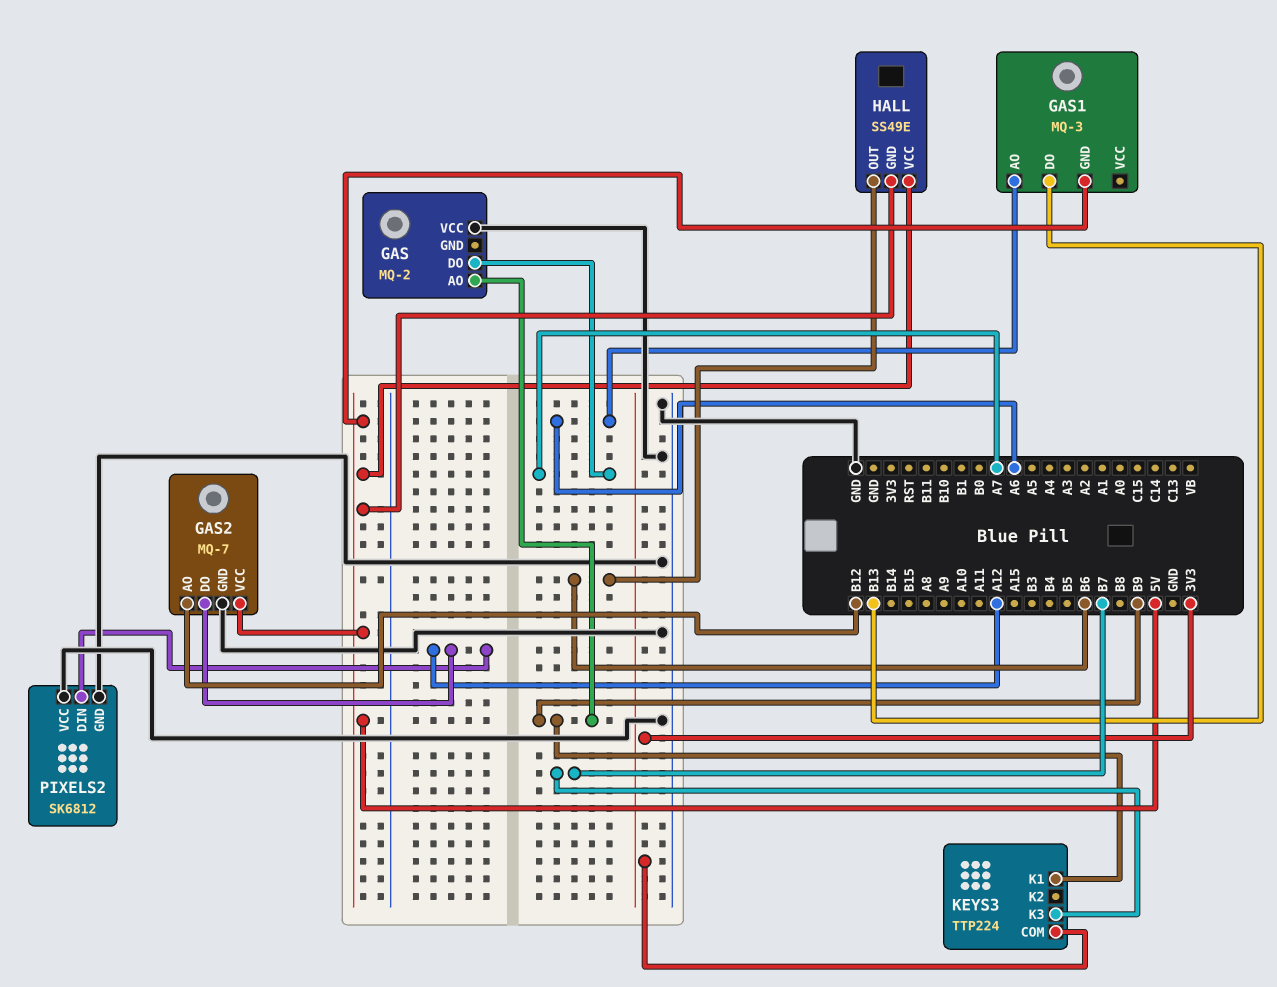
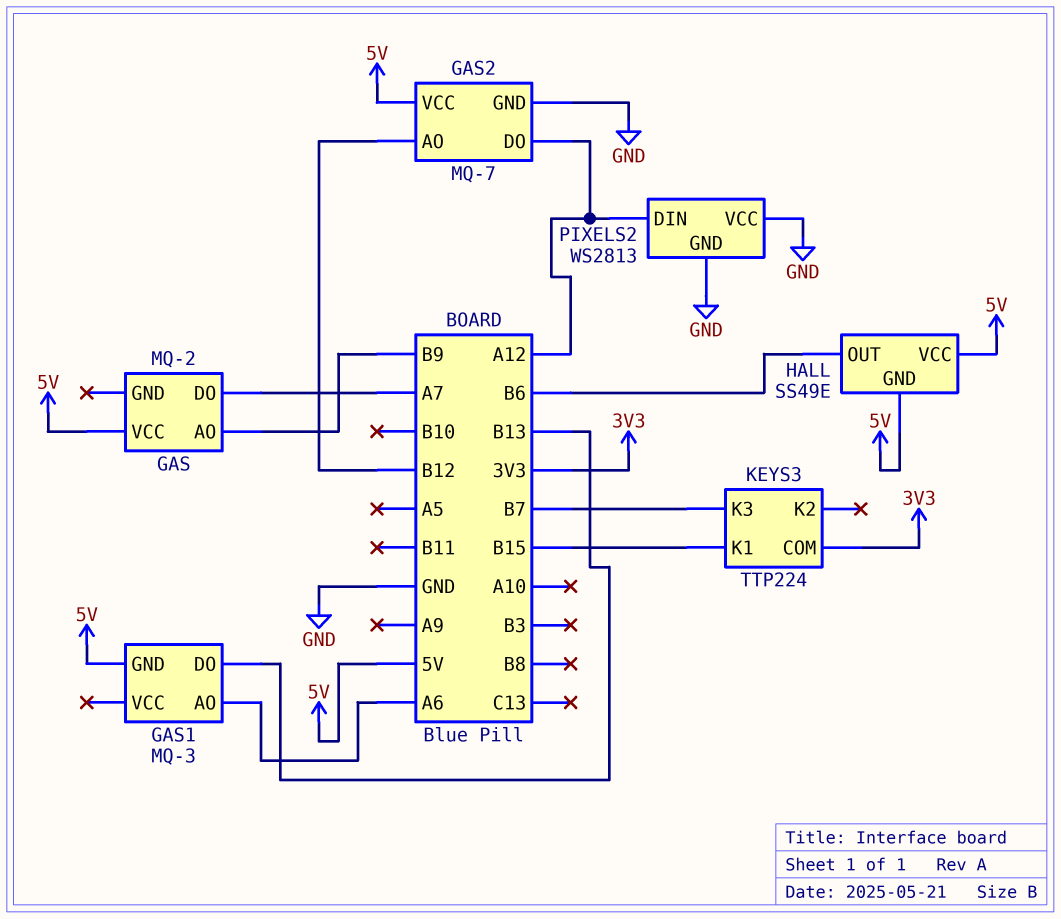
GAS pin VCC: GND -> 5V
KEYS3 pin K1: B9 -> B15
PIXELS2: SK6812 -> WS2813

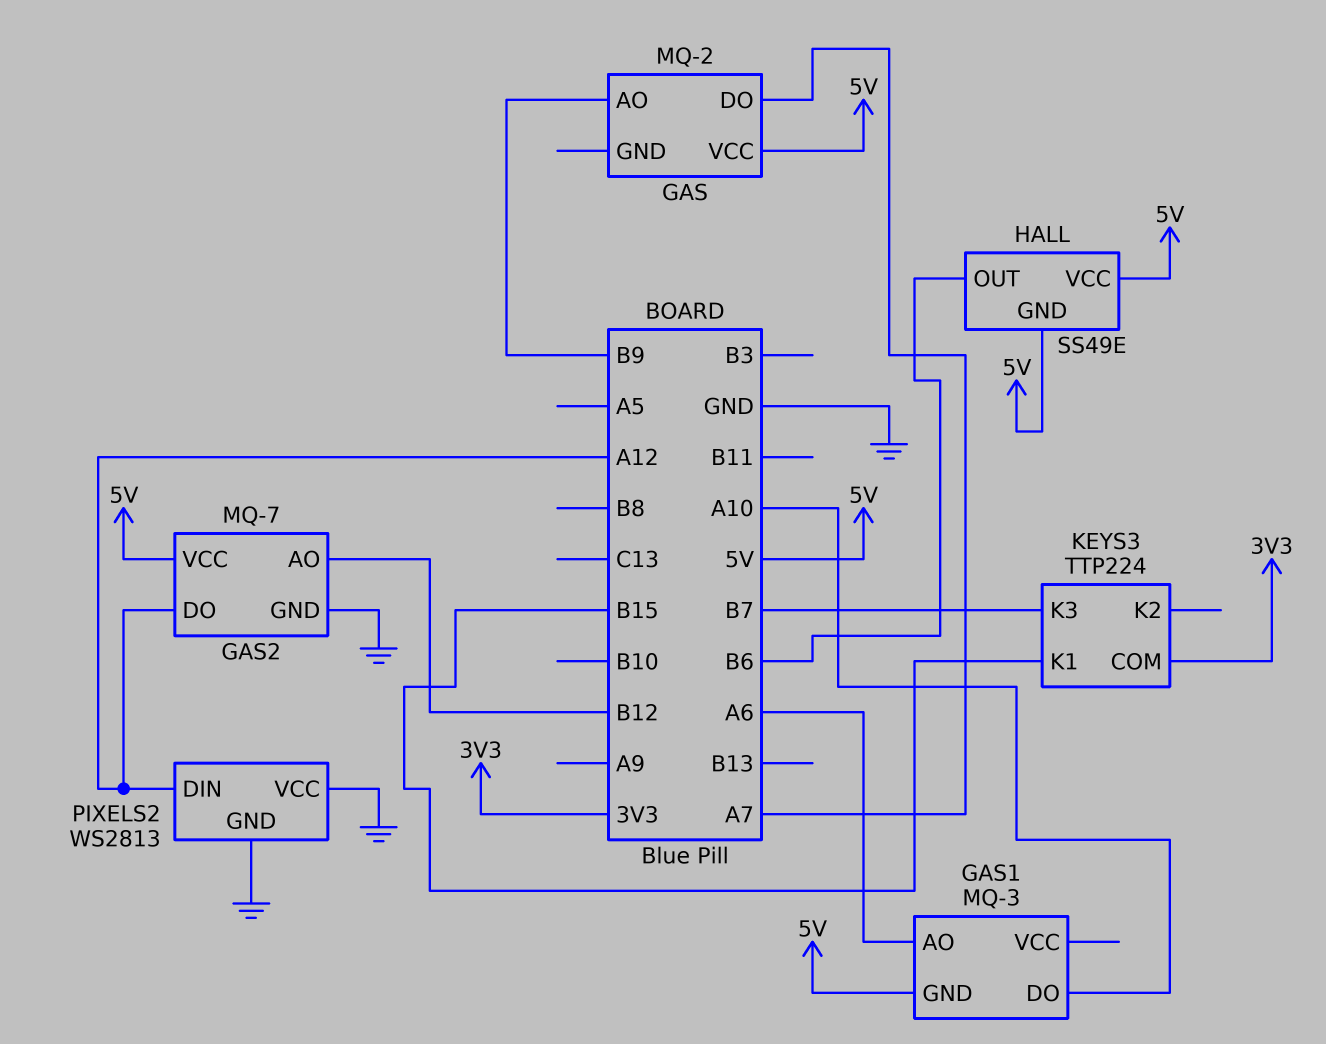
GAS1 pin DO: B13 -> A10

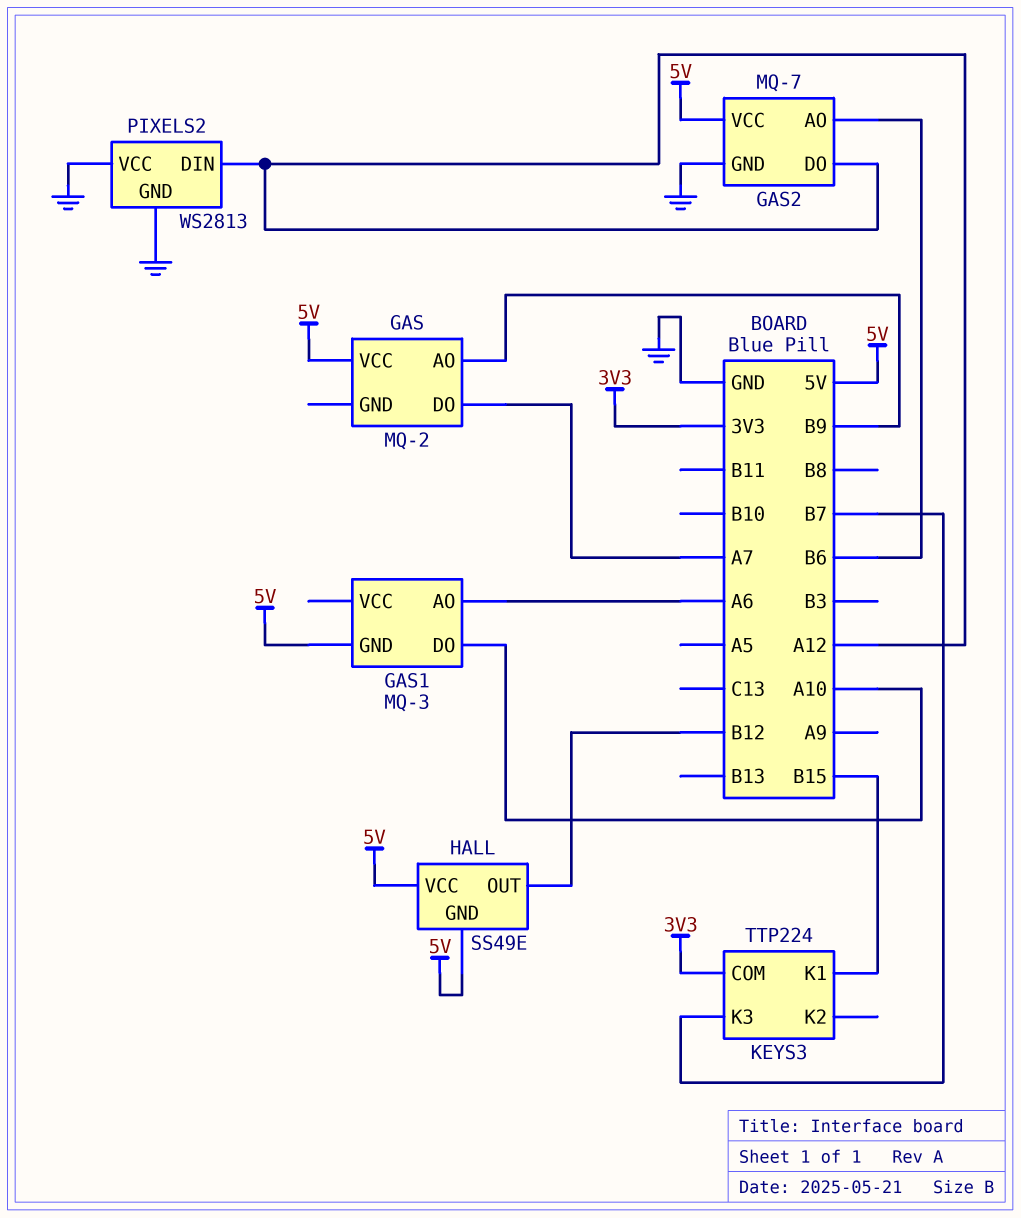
GAS2 pin AO: B12 -> B6
HALL pin OUT: B6 -> B12

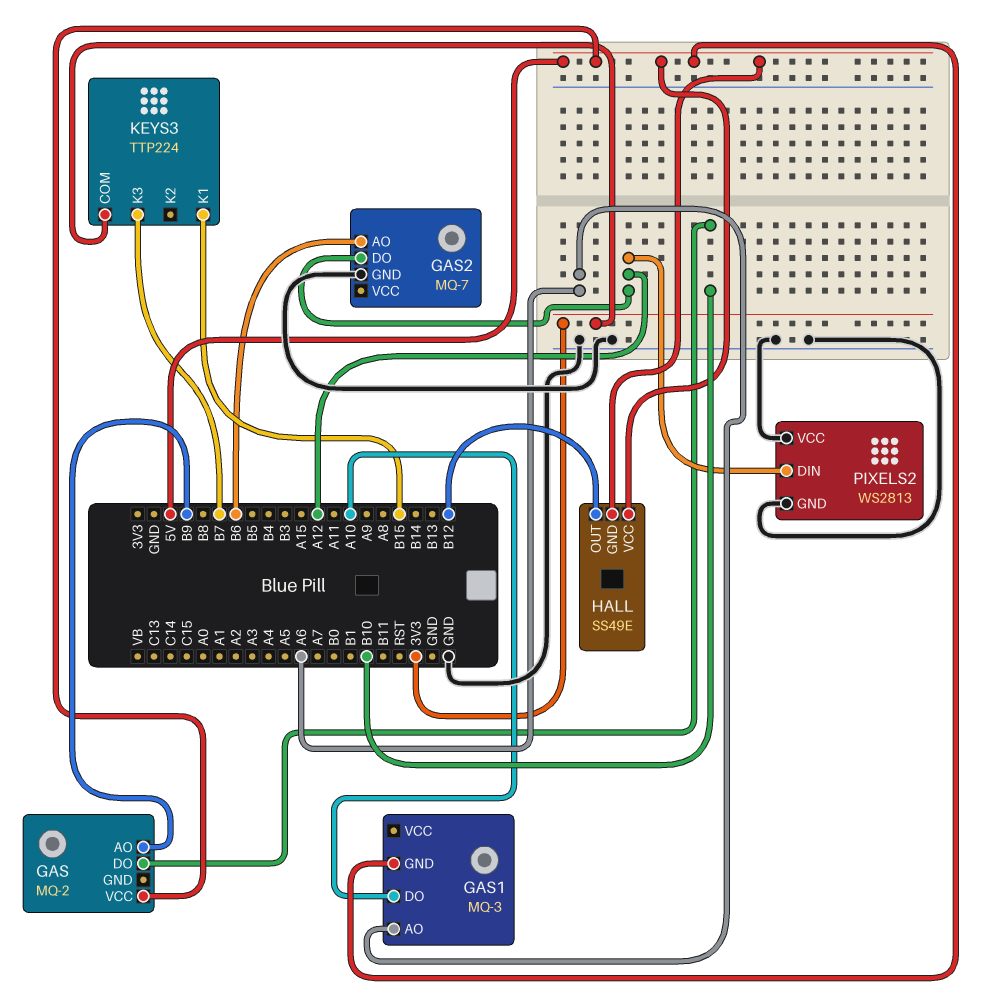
GAS pin DO: A7 -> B10
GAS2 pin VCC: 5V -> none

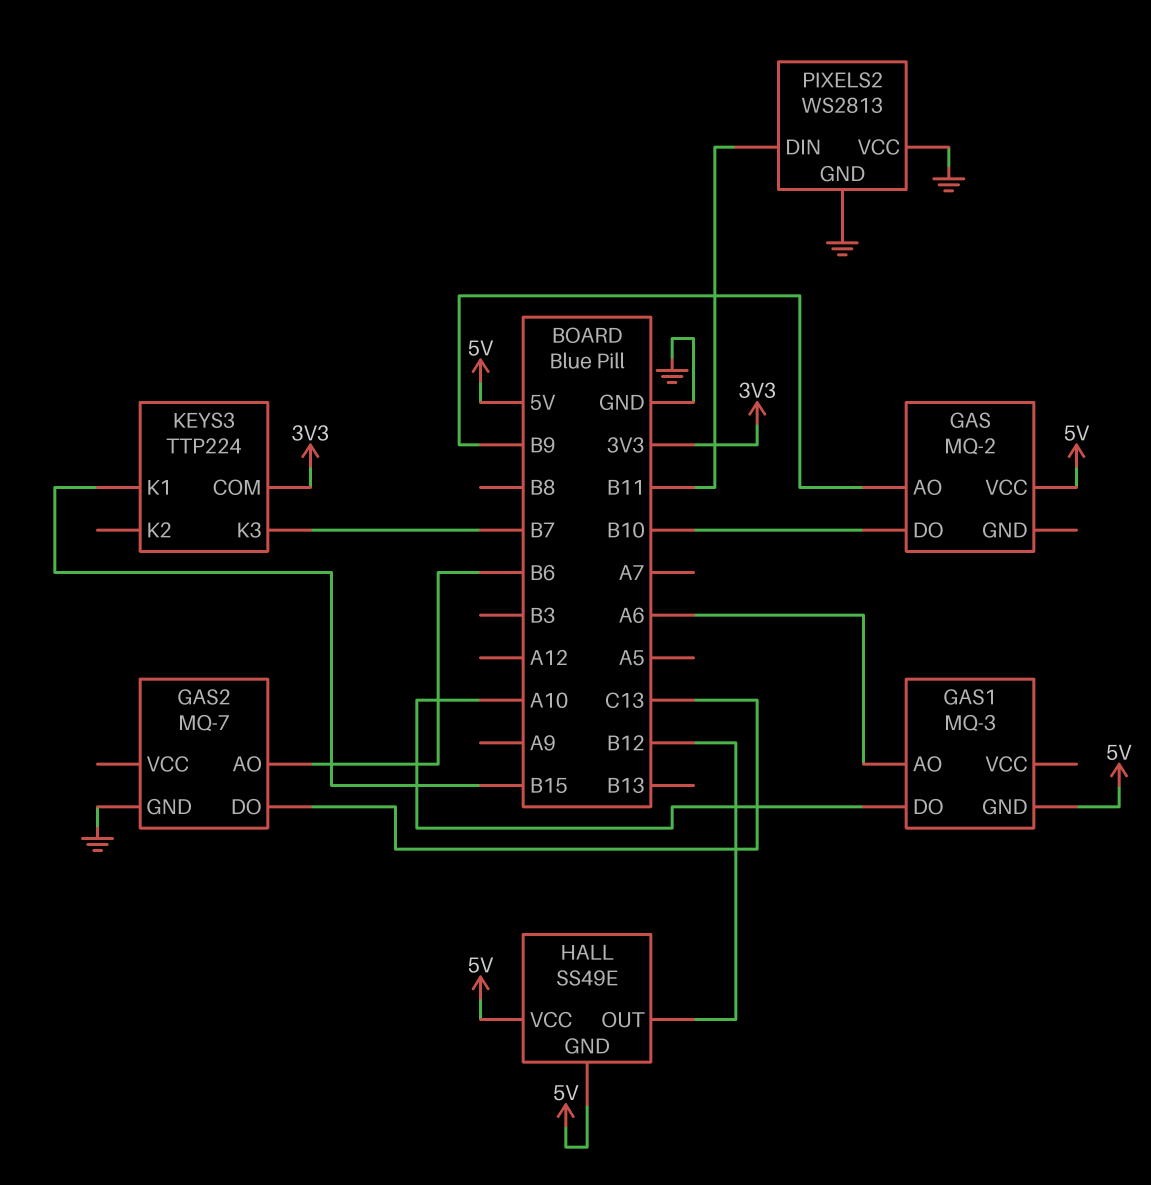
GAS2 pin DO: A12 -> C13
PIXELS2 pin DIN: A12 -> B11

